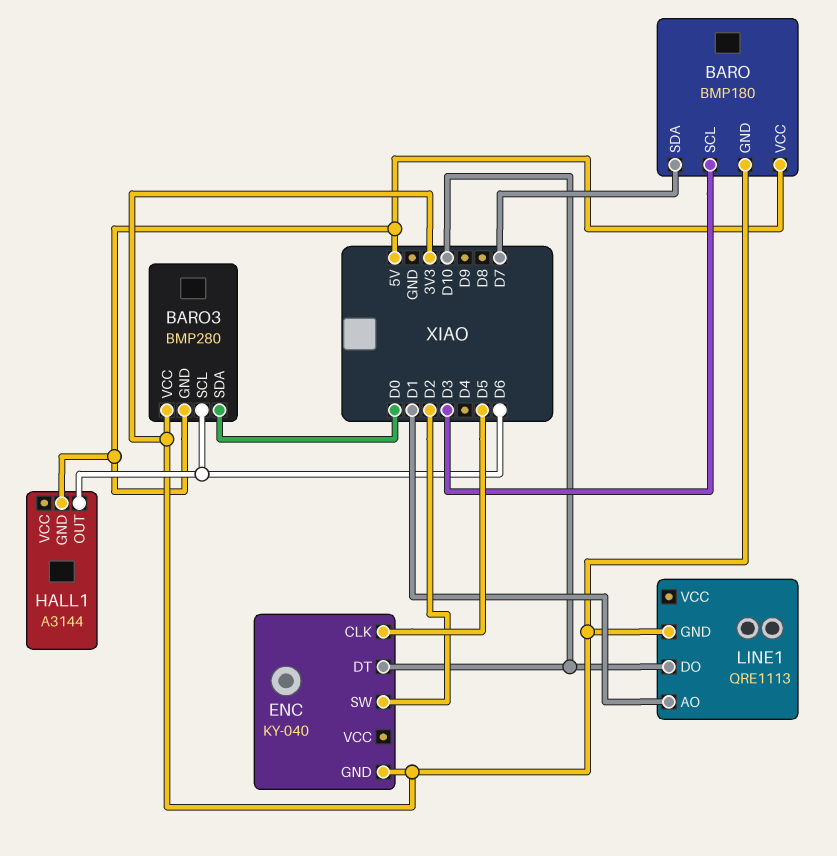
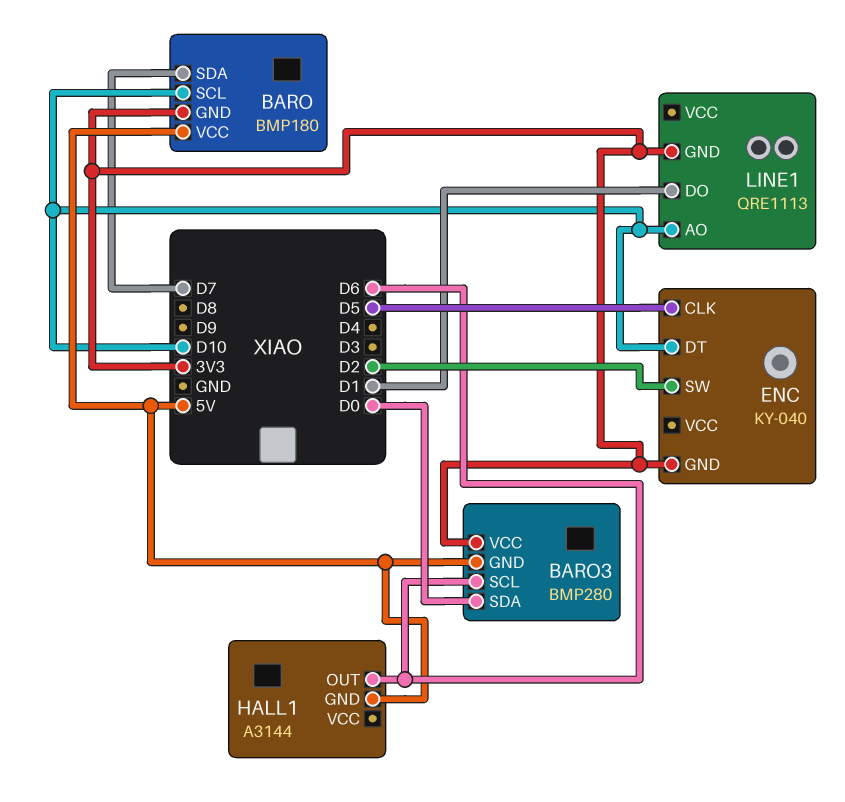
BARO pin SCL: D3 -> D10
LINE1 pin AO: D1 -> D10
LINE1 pin DO: D10 -> D1

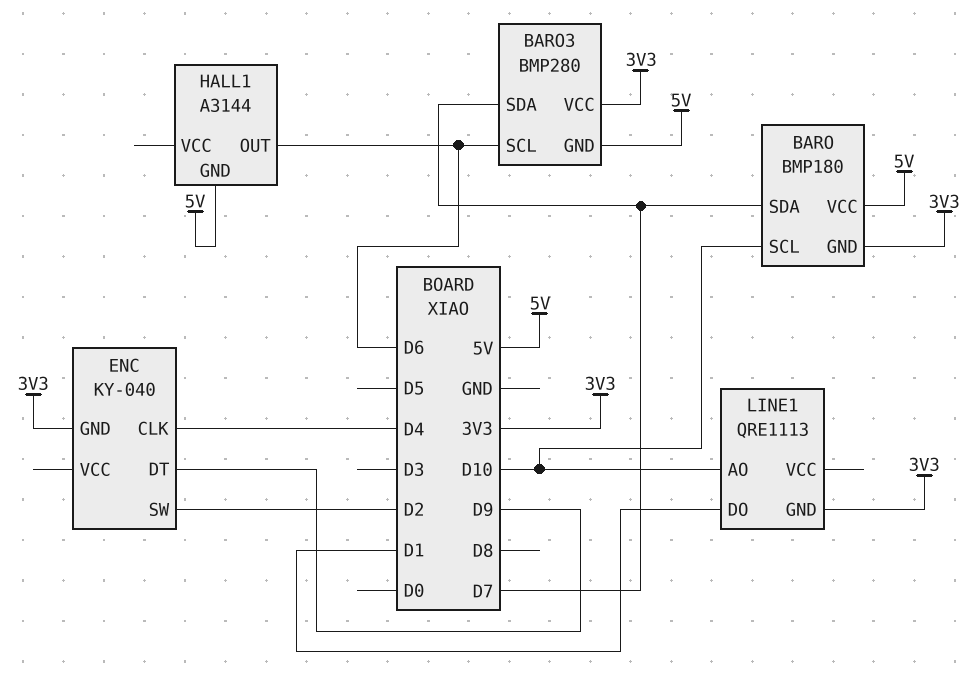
BARO3 pin SDA: D0 -> D7
ENC pin CLK: D5 -> D4
ENC pin DT: D10 -> D9

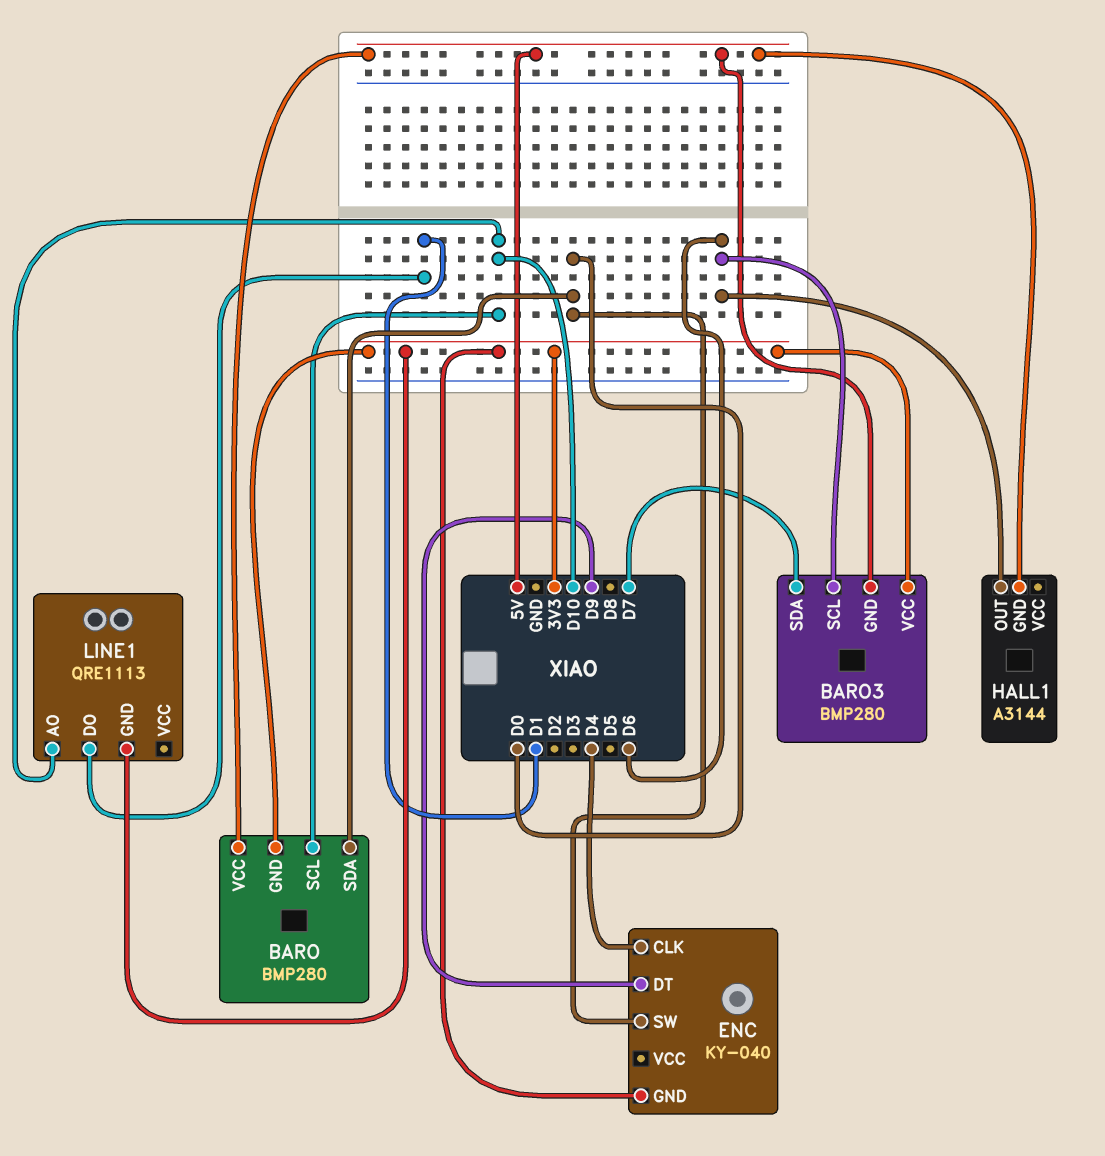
BARO: BMP180 -> BMP280
BARO pin SDA: D7 -> D0
ENC pin SW: D2 -> D0

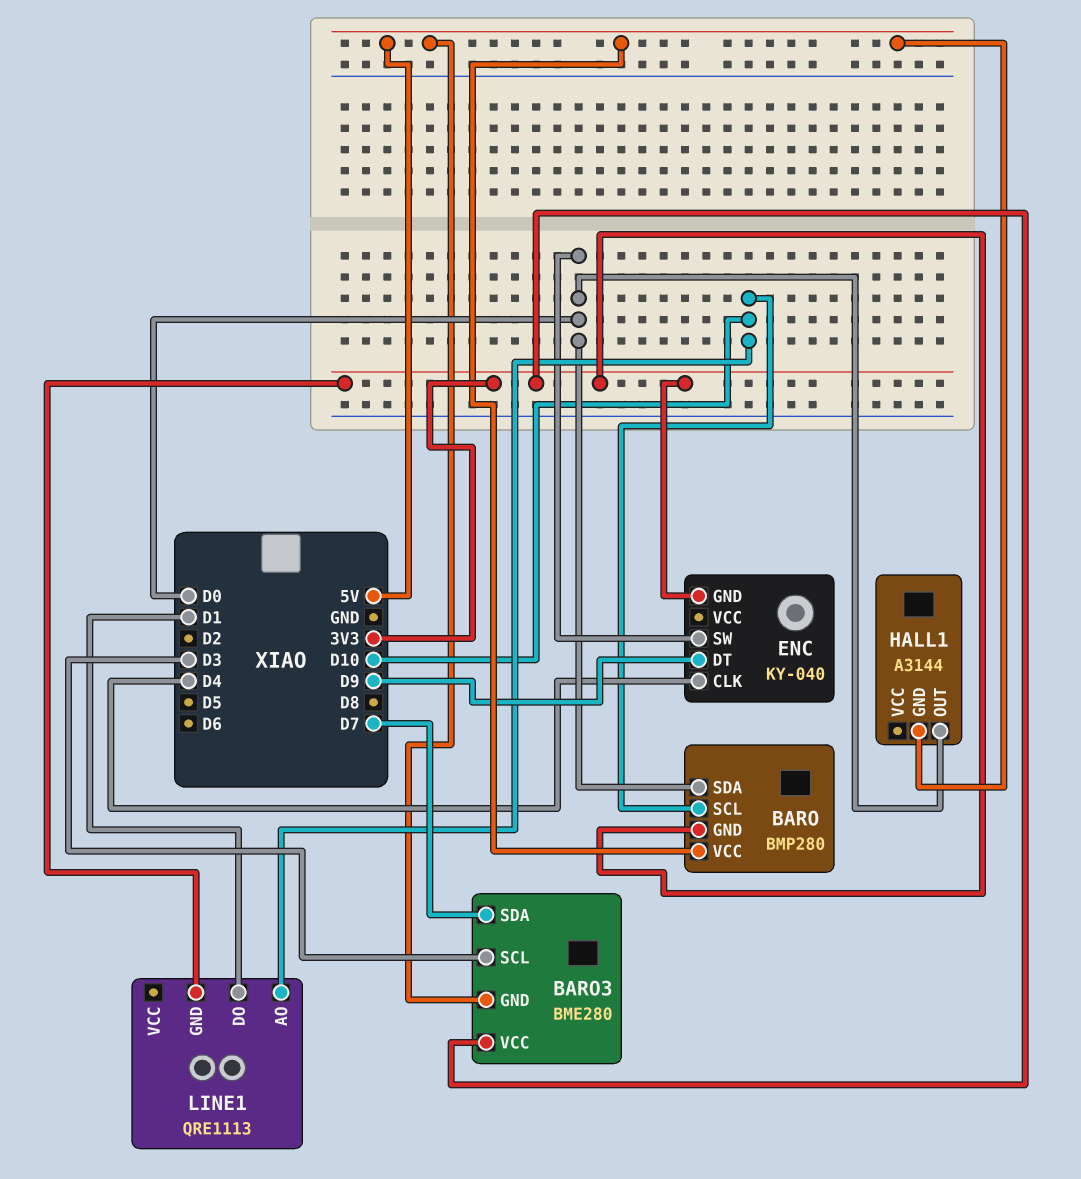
BARO3: BMP280 -> BME280
BARO3 pin SCL: D6 -> D3
HALL1 pin OUT: D6 -> D0

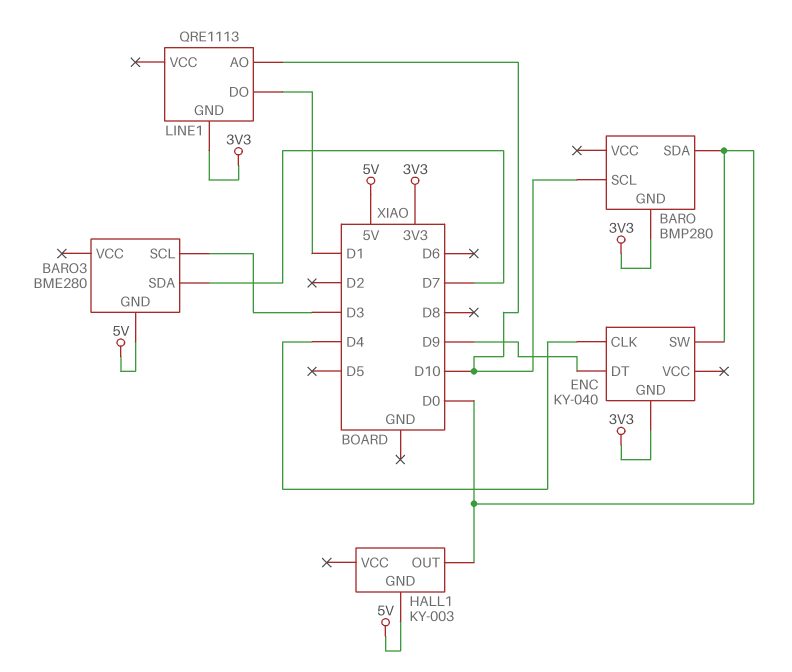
BARO pin VCC: 5V -> none
BARO3 pin VCC: 3V3 -> none
HALL1: A3144 -> KY-003

